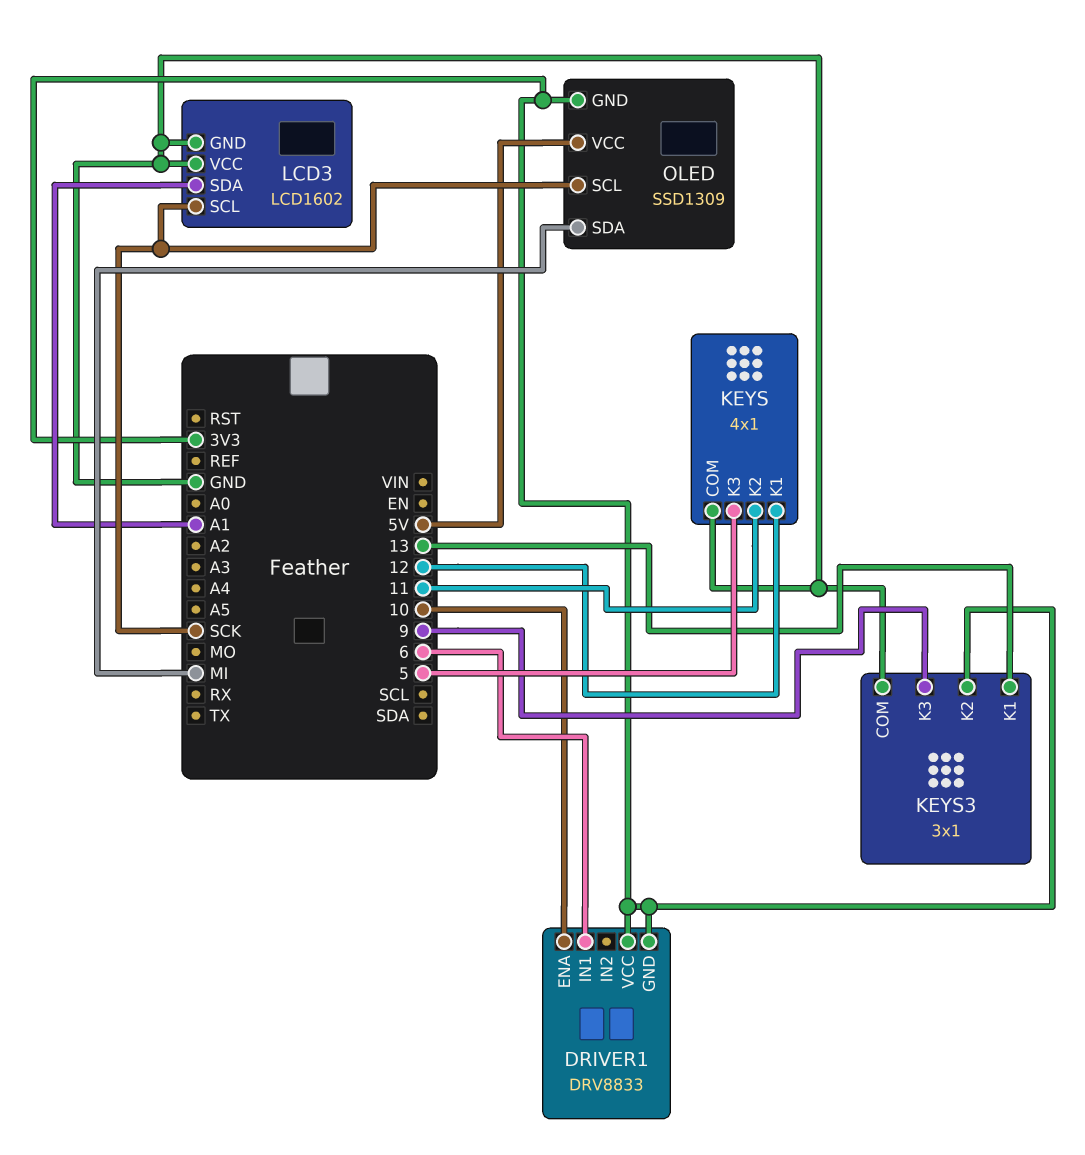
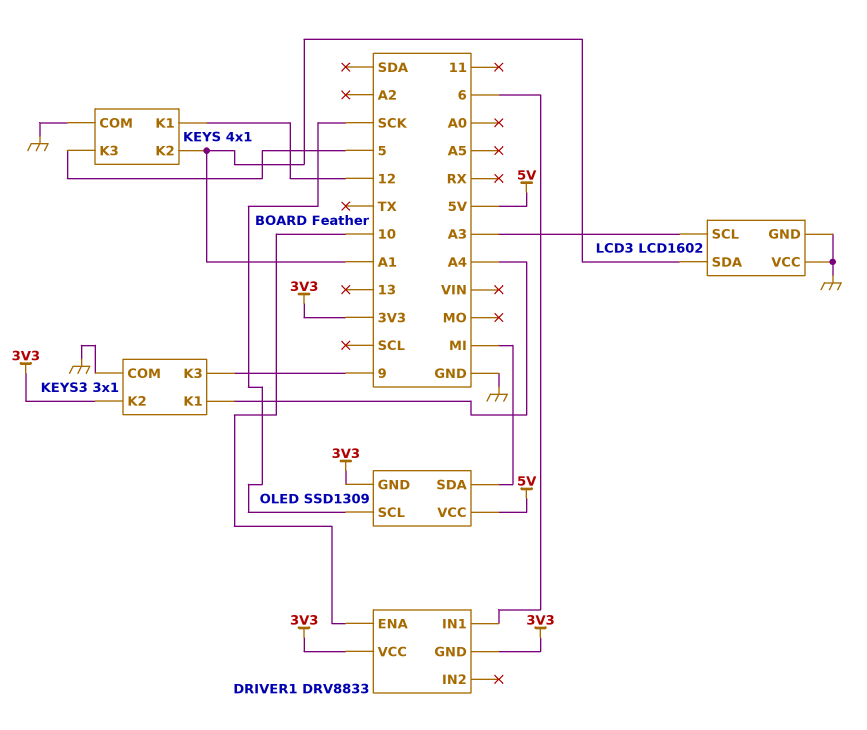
KEYS pin K2: 11 -> A1
KEYS3 pin K1: 13 -> A4
LCD3 pin SCL: SCK -> A3

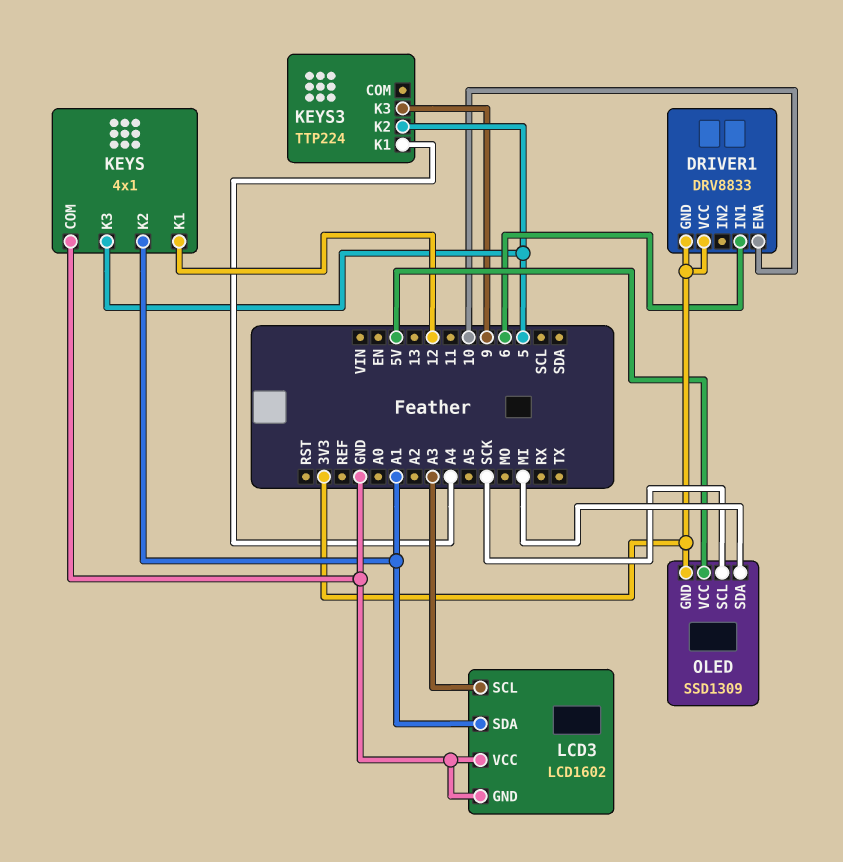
KEYS3: 3x1 -> TTP224
KEYS3 pin COM: GND -> none
KEYS3 pin K2: 3V3 -> 5

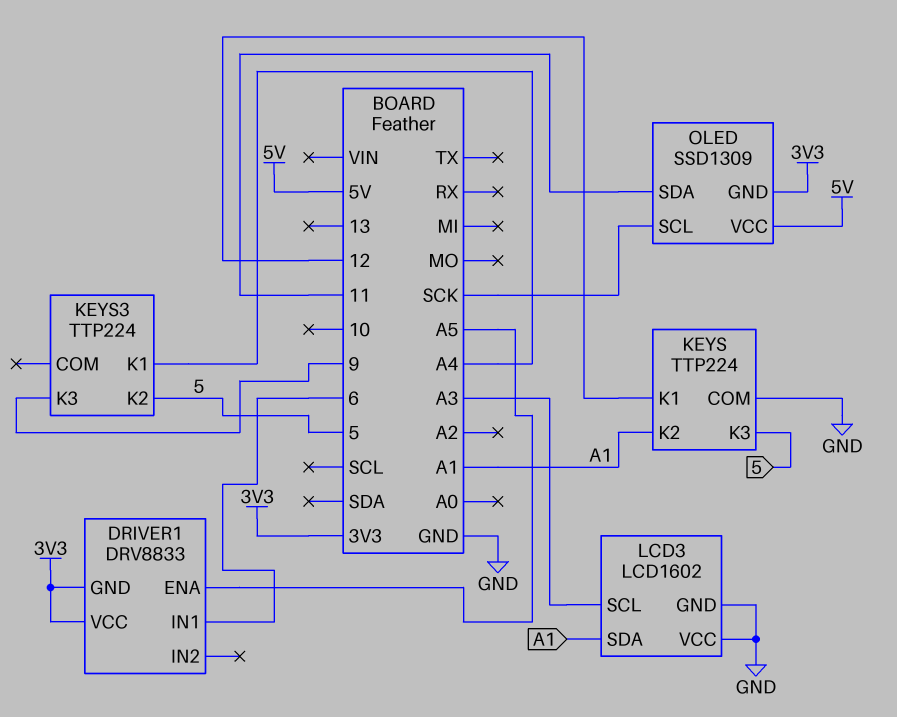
DRIVER1 pin ENA: 10 -> A5
KEYS: 4x1 -> TTP224
OLED pin SDA: MI -> 11

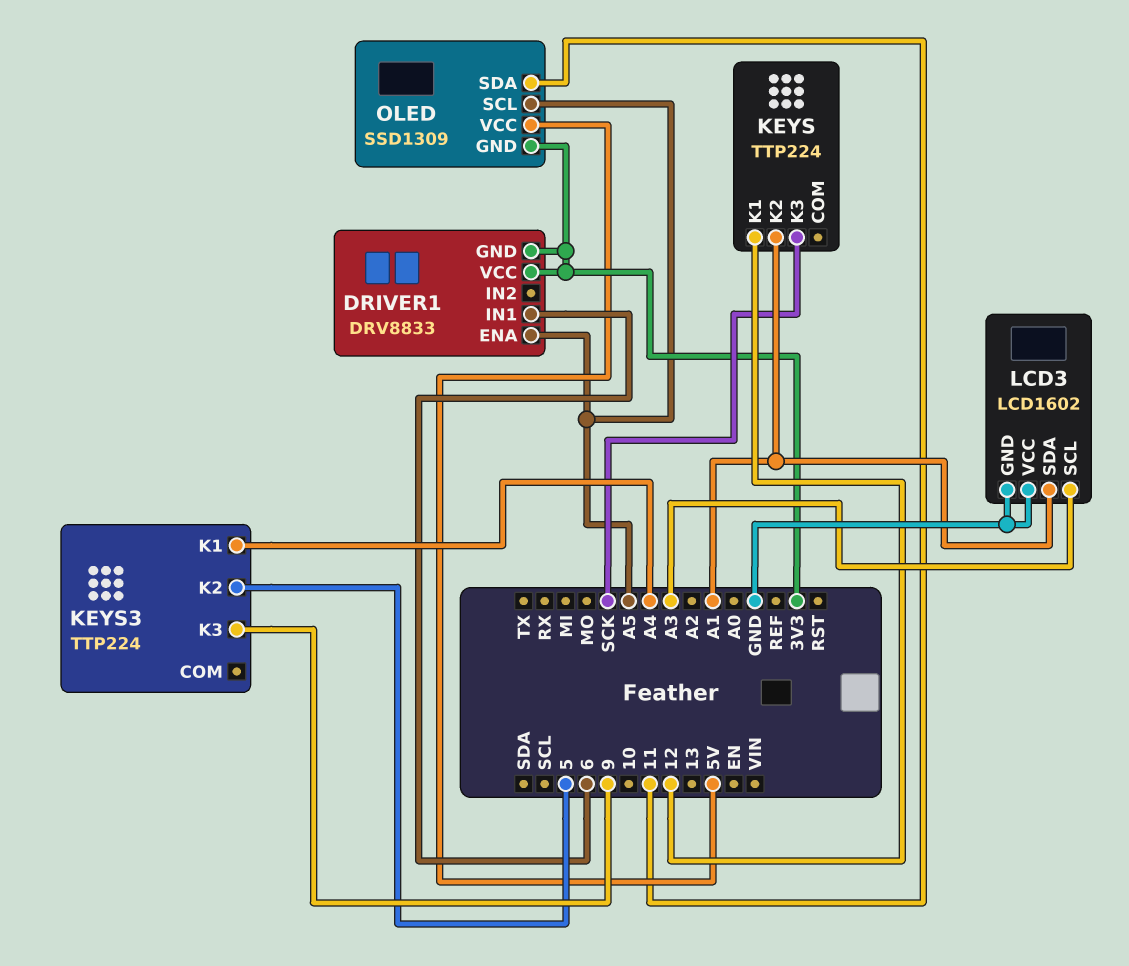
KEYS pin COM: GND -> none
KEYS pin K3: 5 -> SCK
OLED pin SCL: SCK -> A5

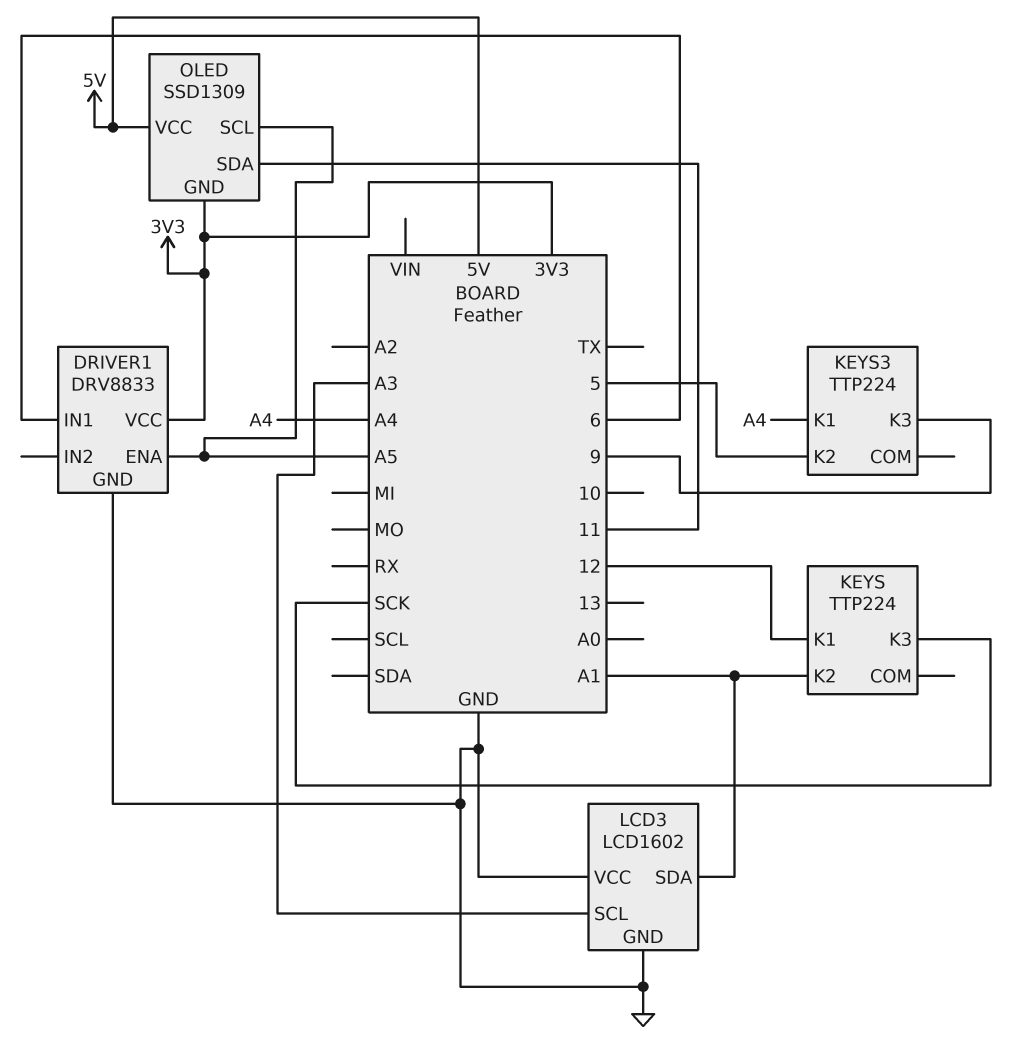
DRIVER1 pin GND: 3V3 -> GND

